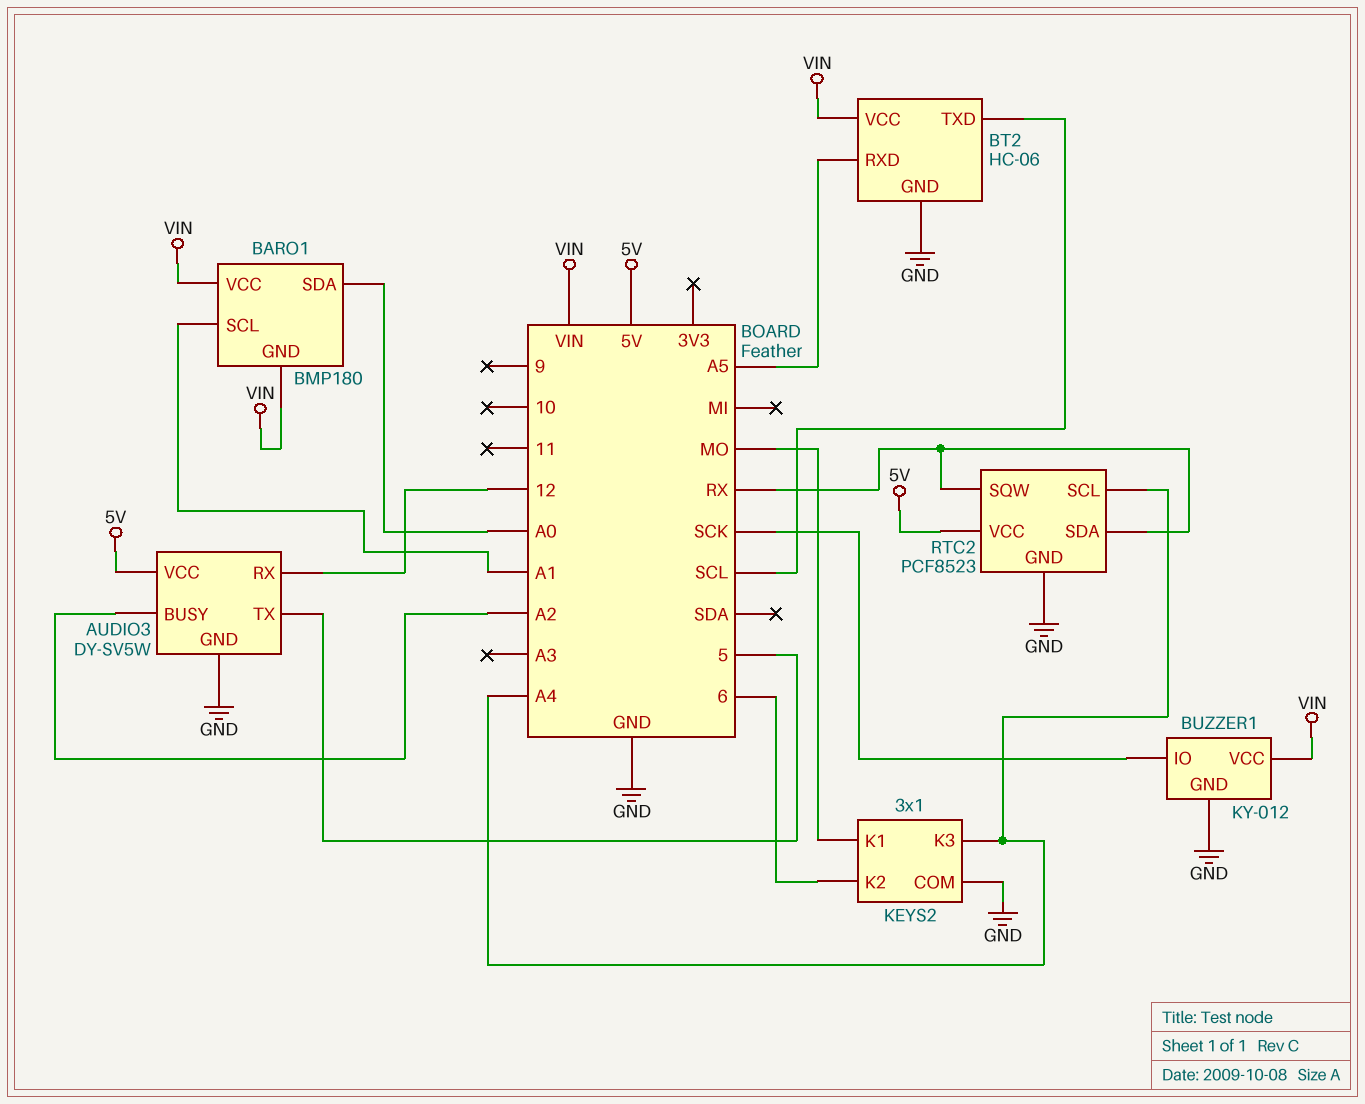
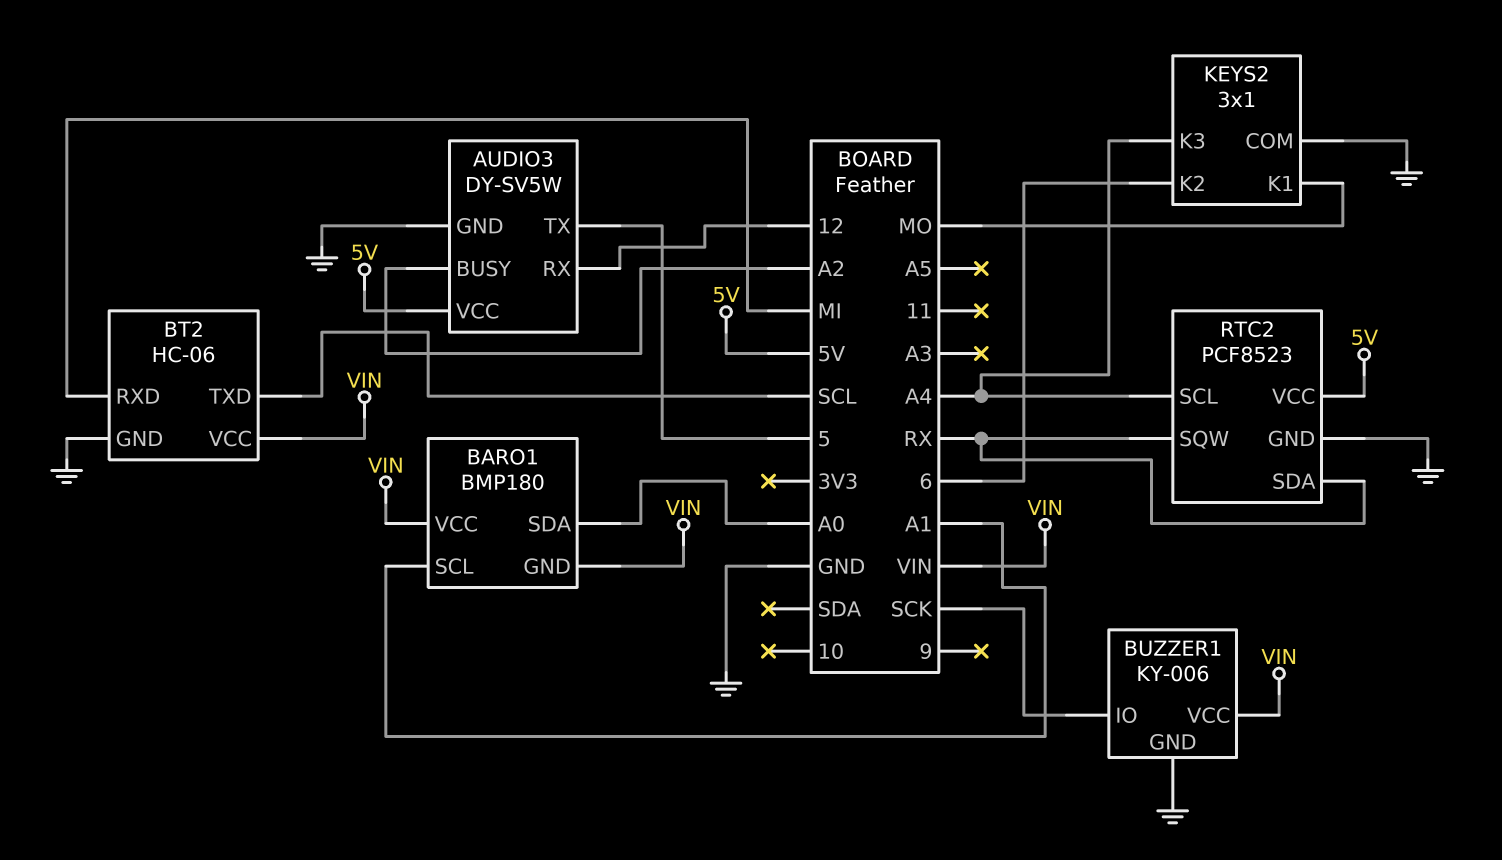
BT2 pin RXD: A5 -> MI
BUZZER1: KY-012 -> KY-006

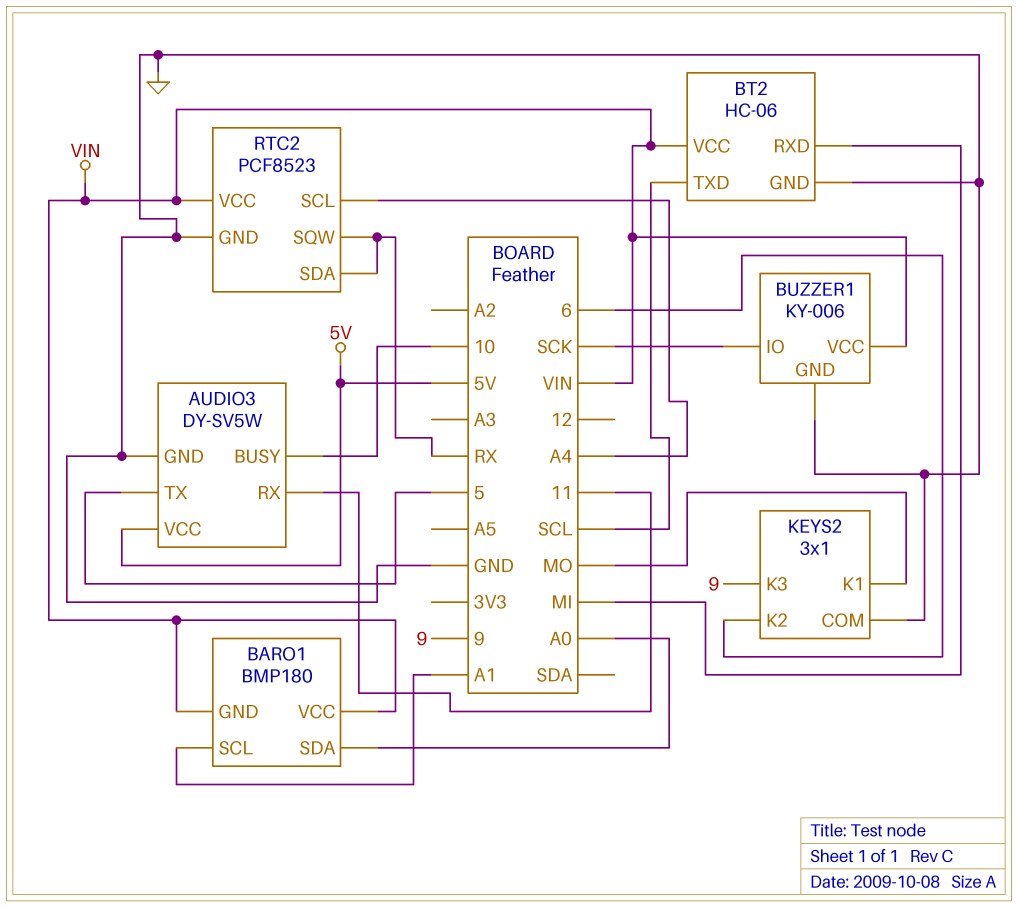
AUDIO3 pin BUSY: A2 -> 10
AUDIO3 pin RX: 12 -> 11
KEYS2 pin K3: A4 -> 9
RTC2 pin VCC: 5V -> VIN

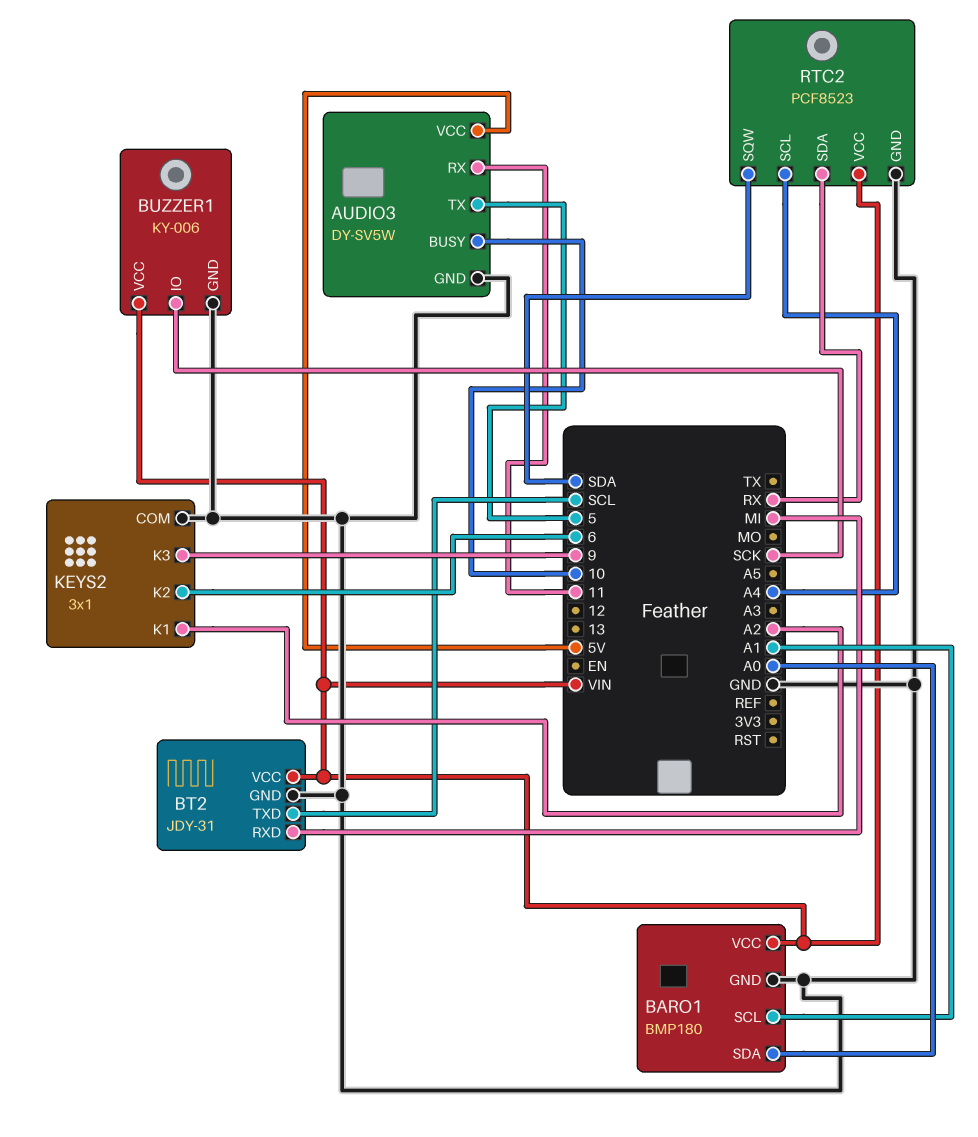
BARO1 pin GND: VIN -> GND
BT2: HC-06 -> JDY-31
KEYS2 pin K1: MO -> A2
RTC2 pin SQW: RX -> SDA

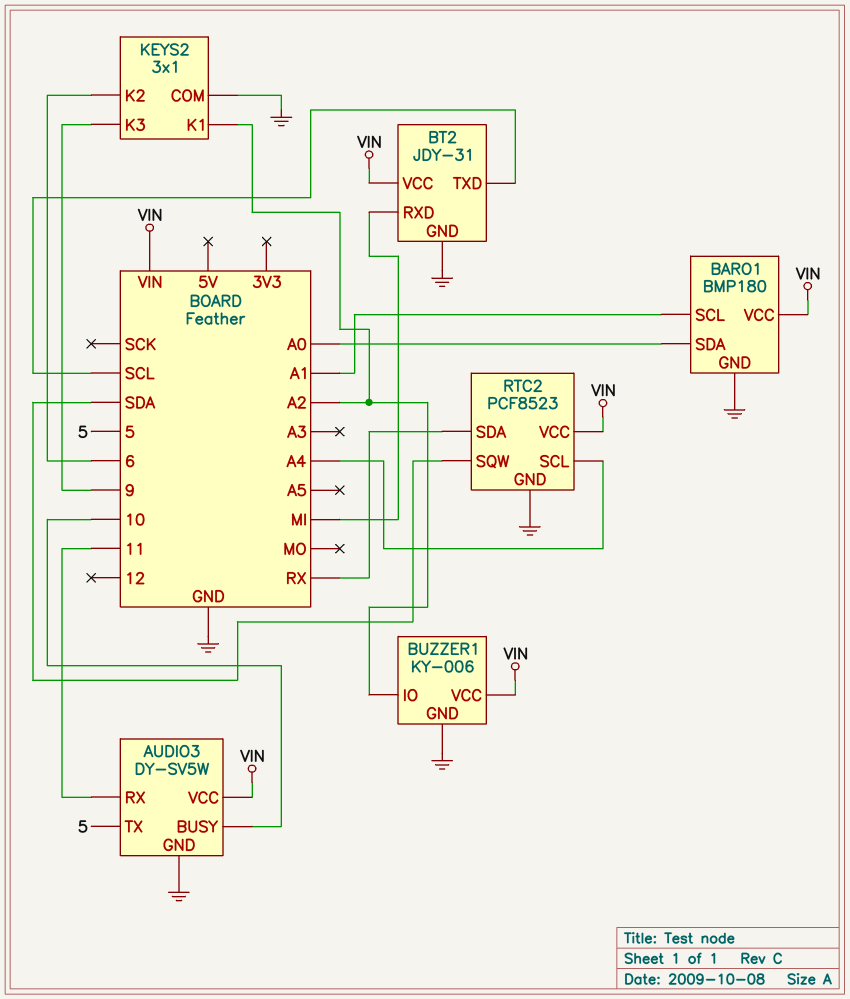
AUDIO3 pin VCC: 5V -> VIN
BUZZER1 pin IO: SCK -> A2

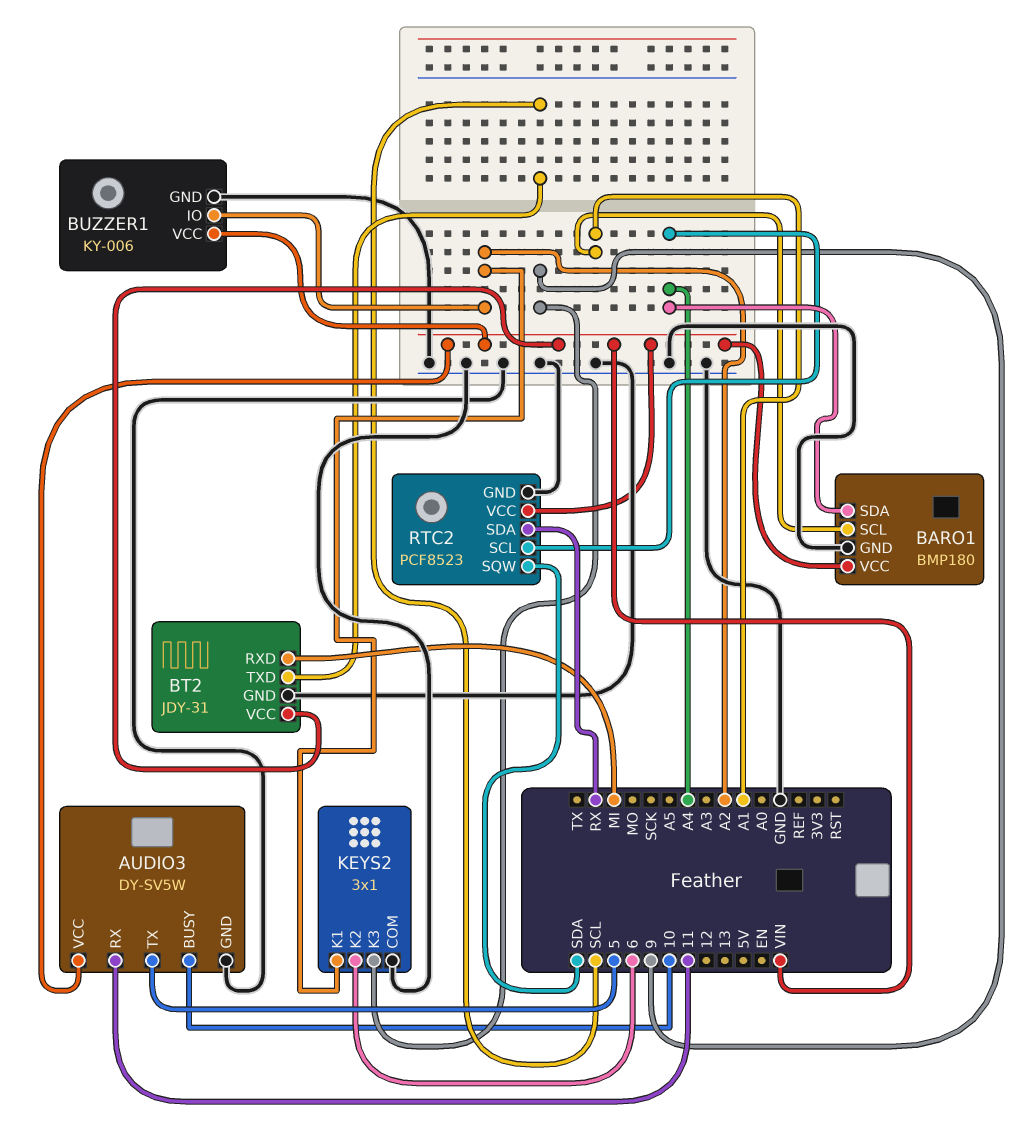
BARO1 pin SDA: A0 -> A4

